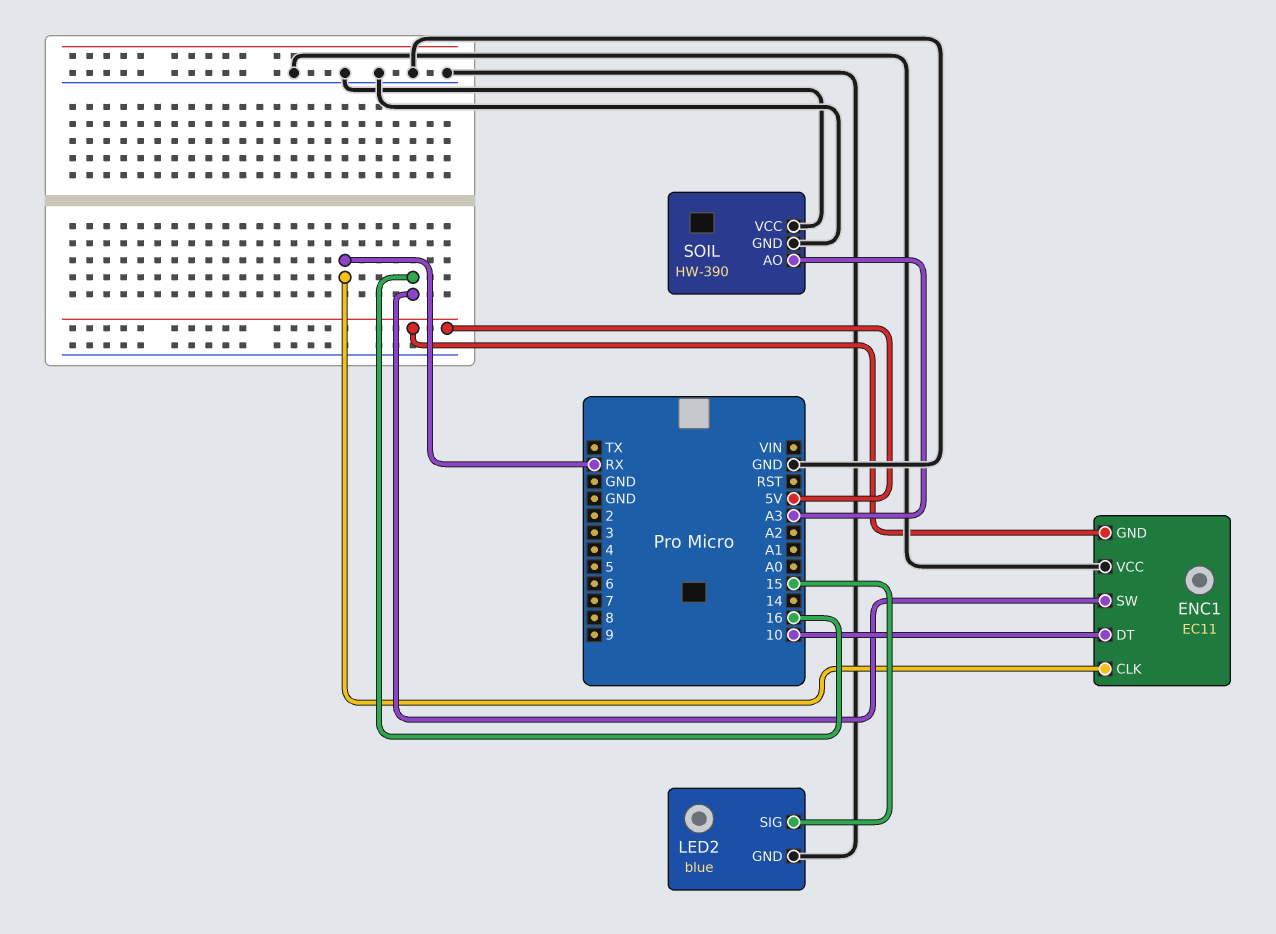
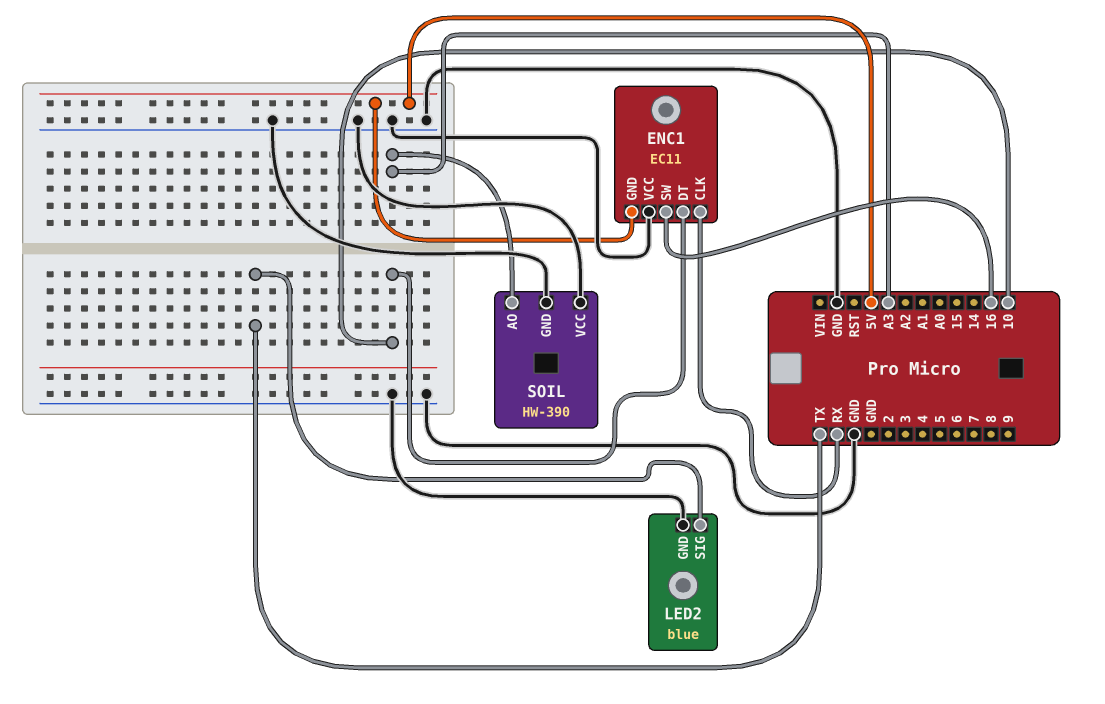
LED2 pin SIG: 15 -> TX

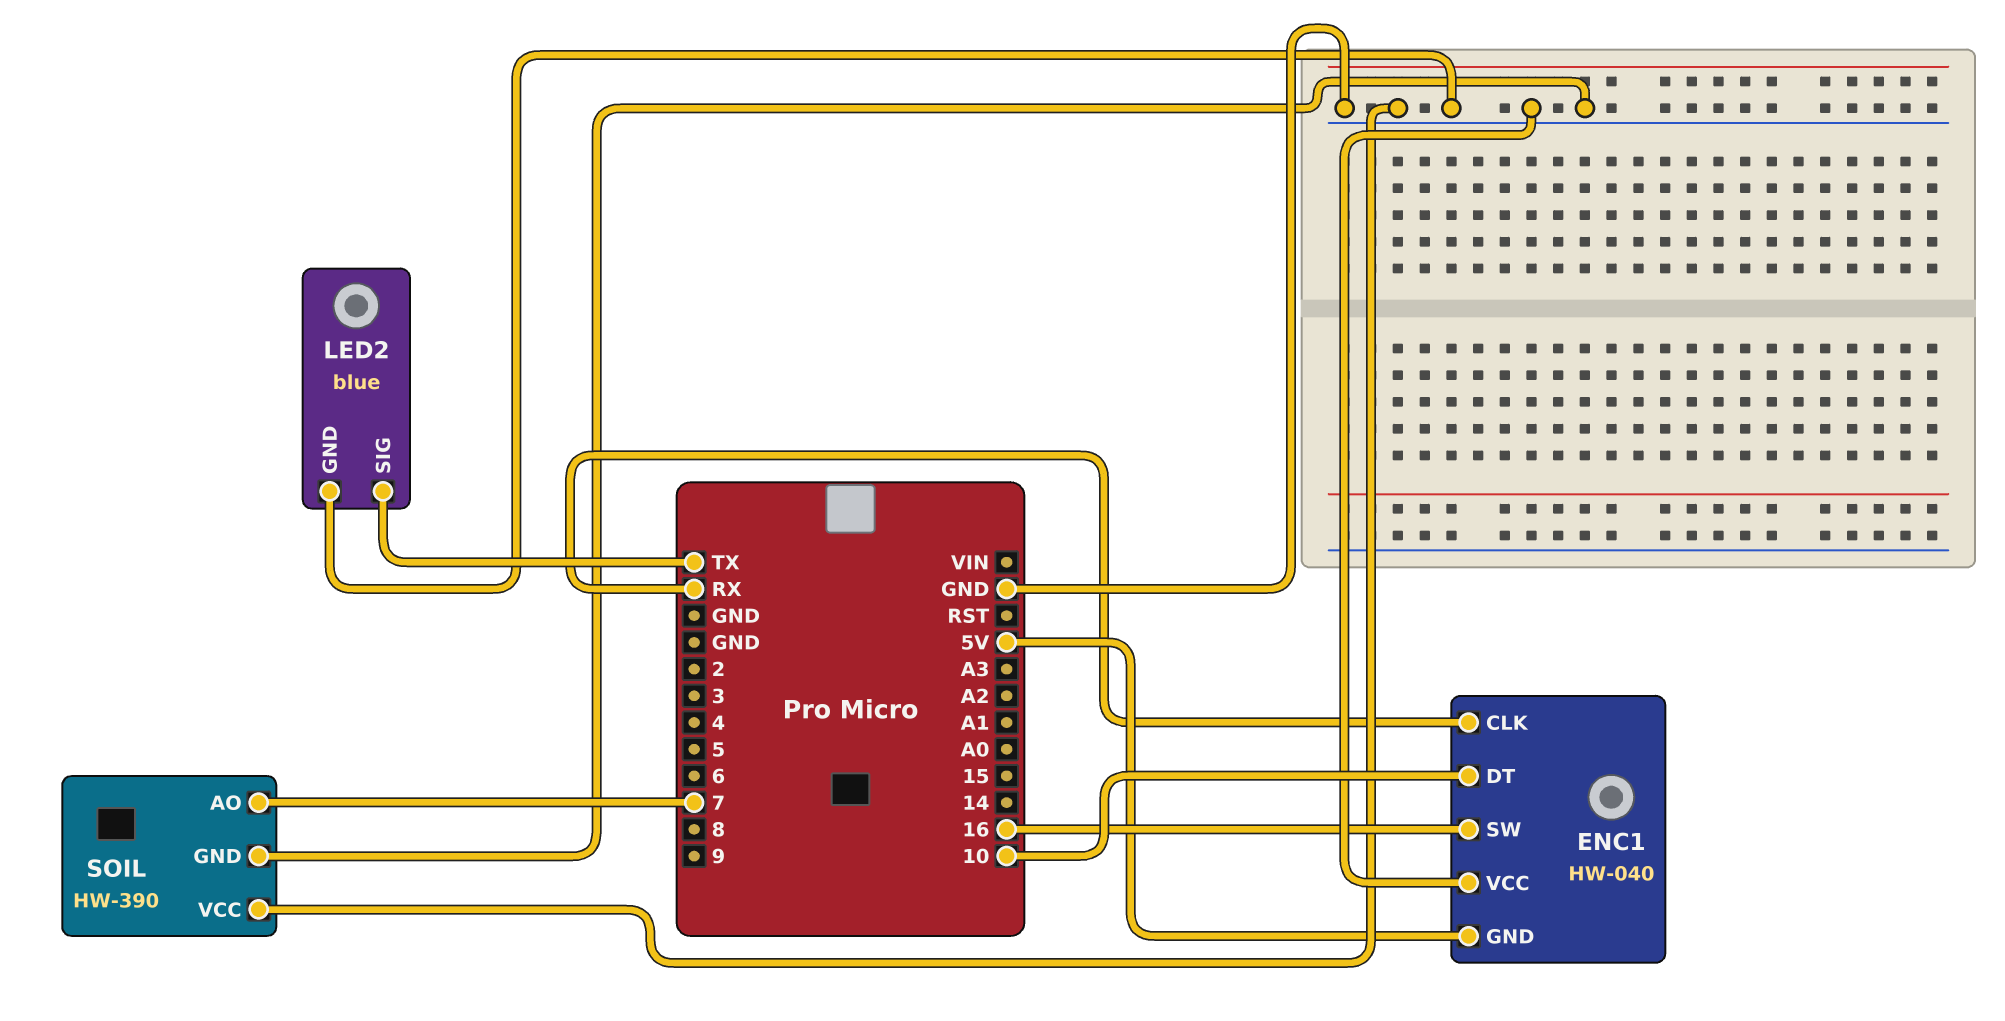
ENC1: EC11 -> HW-040
SOIL pin AO: A3 -> 7

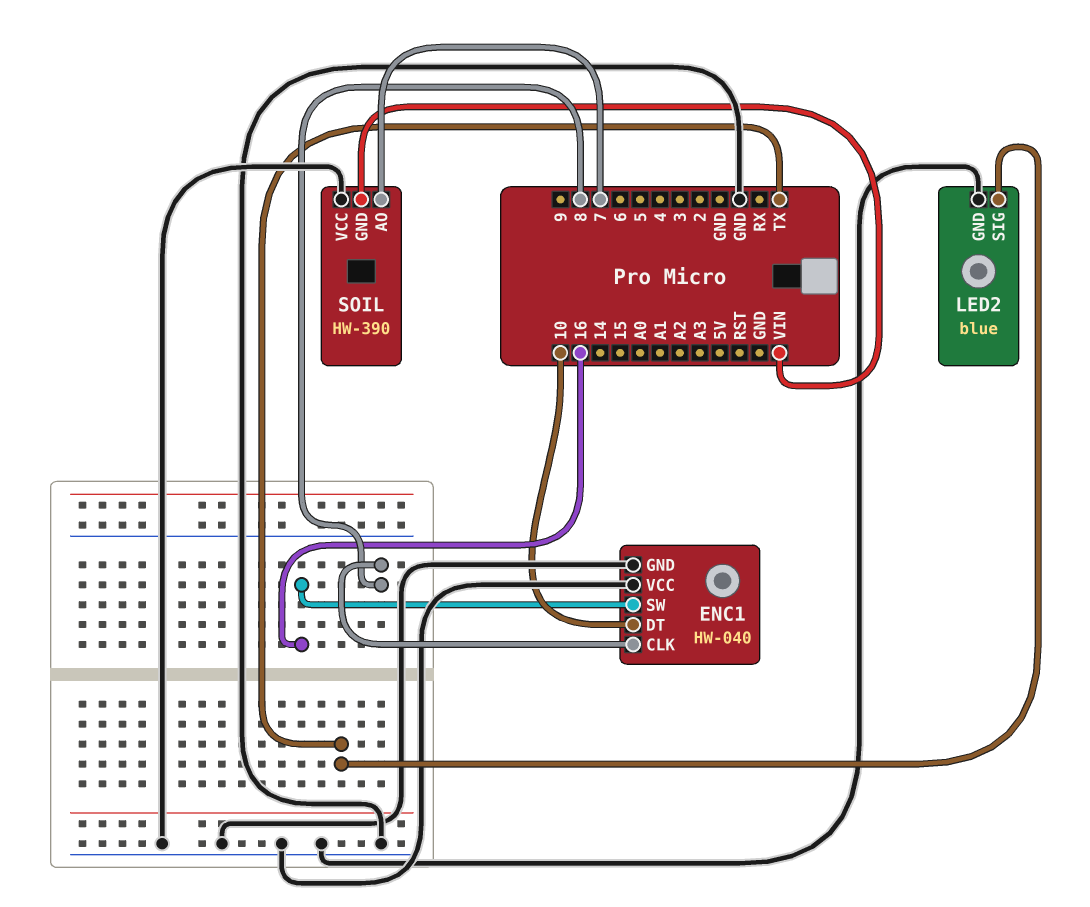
ENC1 pin CLK: RX -> 8
ENC1 pin GND: 5V -> GND
SOIL pin GND: GND -> VIN

